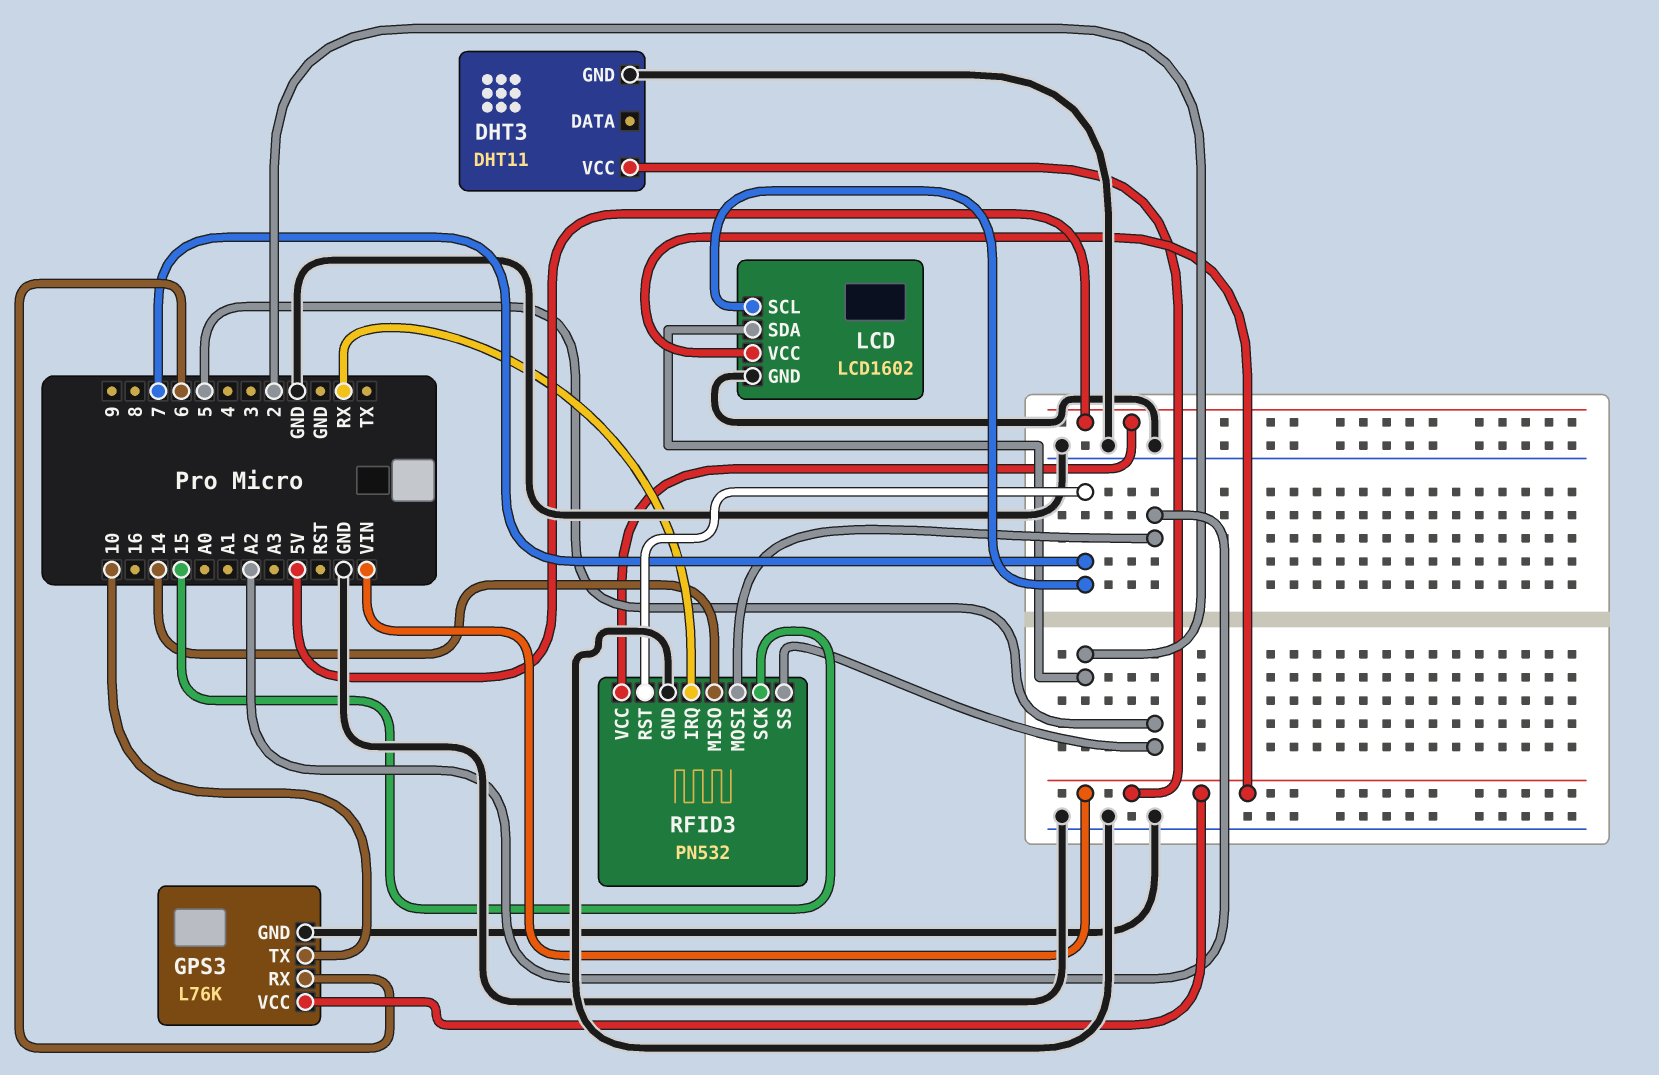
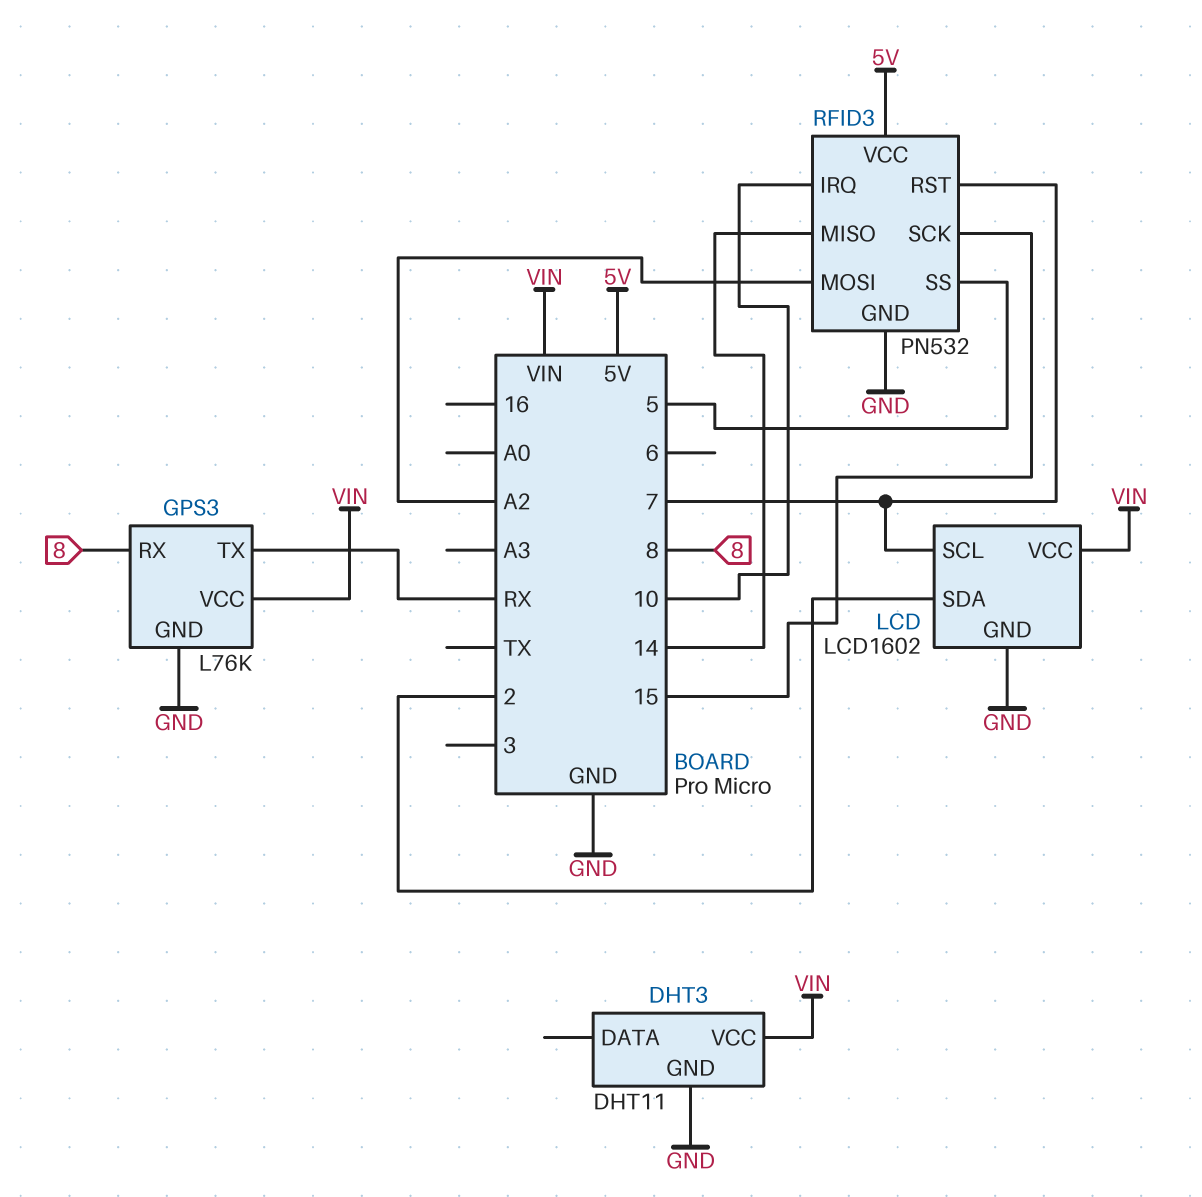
GPS3 pin RX: 6 -> 8
GPS3 pin TX: 10 -> RX
RFID3 pin IRQ: RX -> 10

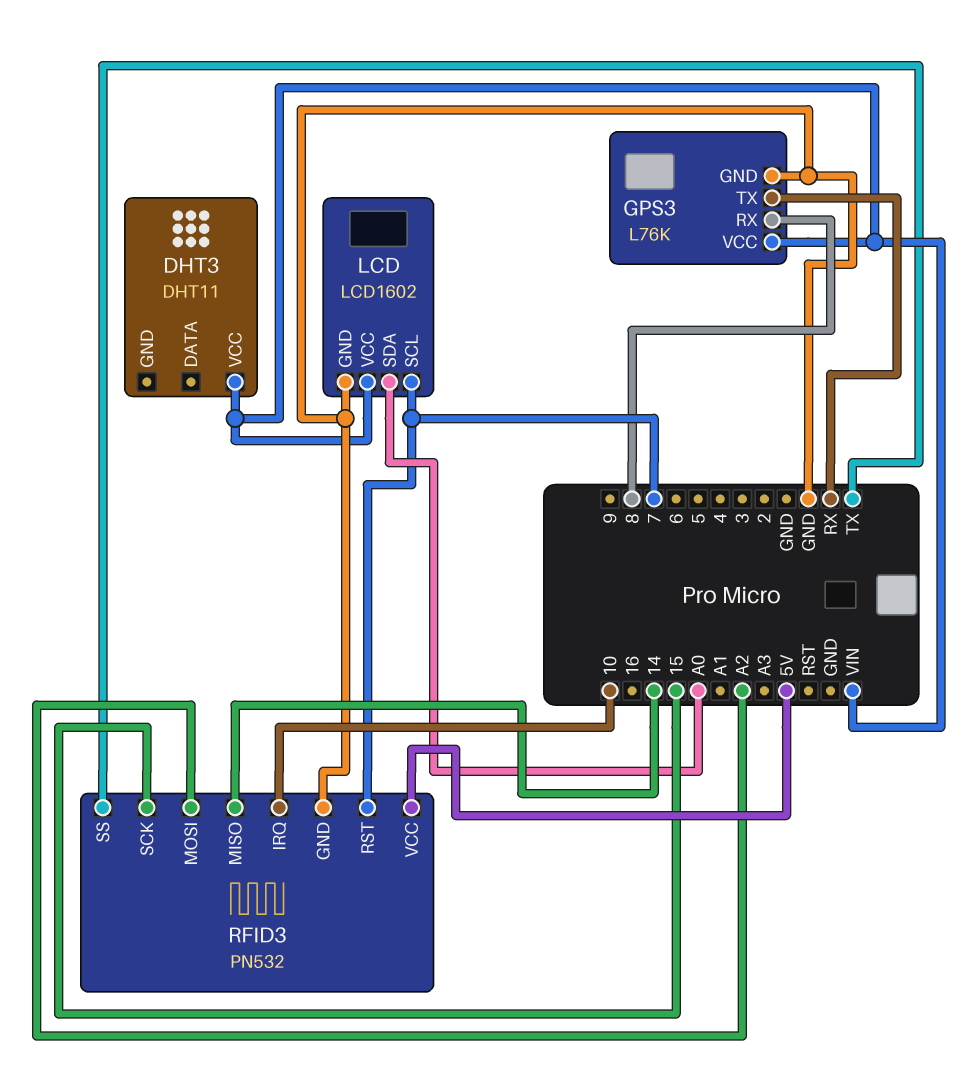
DHT3 pin GND: GND -> none
LCD pin SDA: 2 -> A0
RFID3 pin SS: 5 -> TX

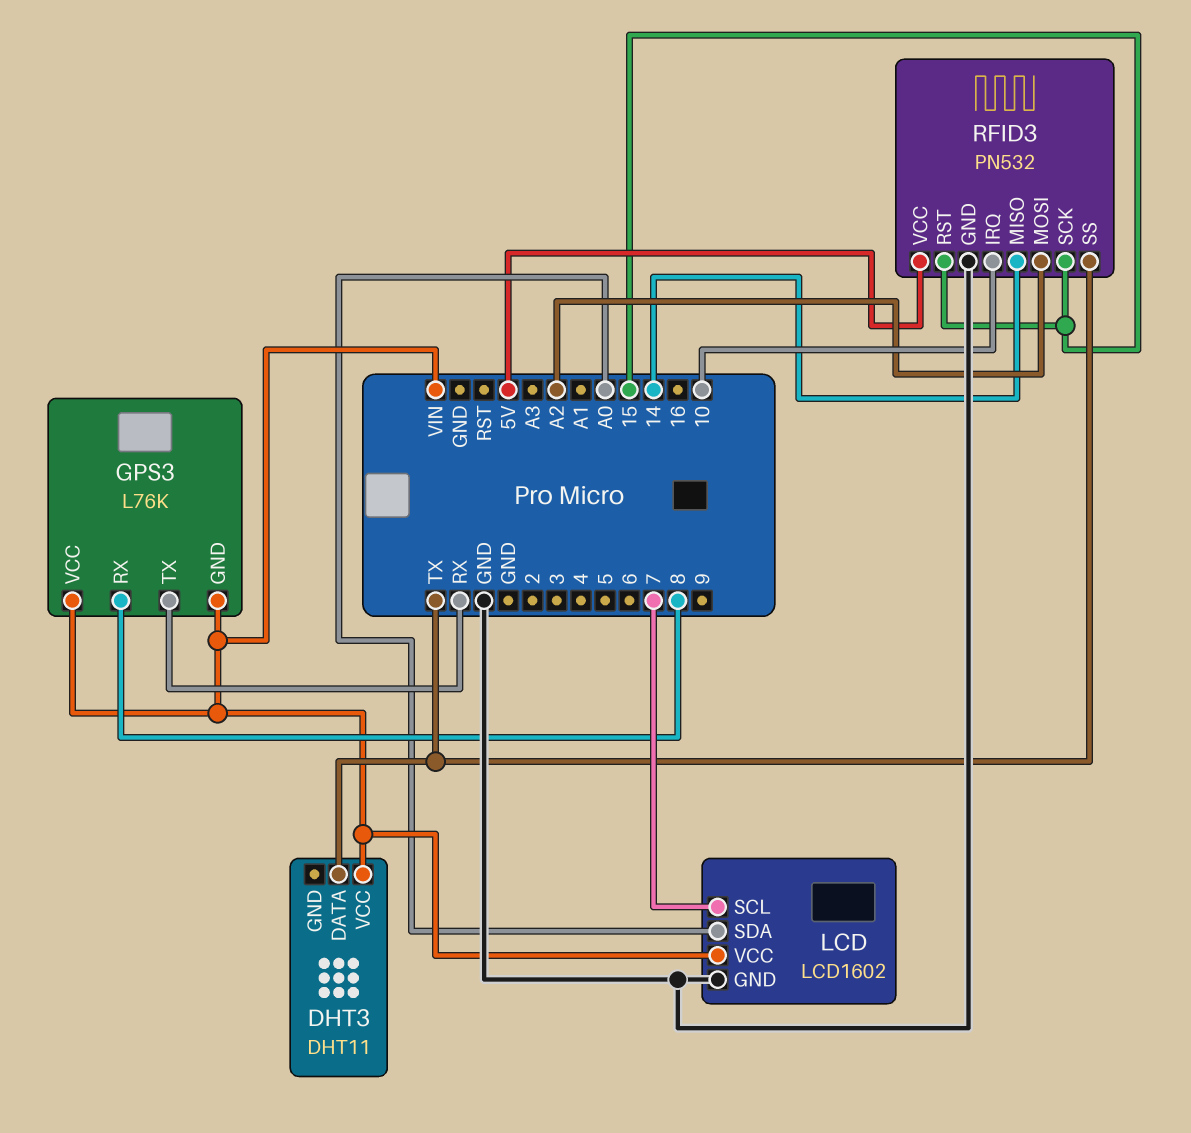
DHT3 pin DATA: none -> TX
GPS3 pin GND: GND -> VIN
RFID3 pin RST: 7 -> 15

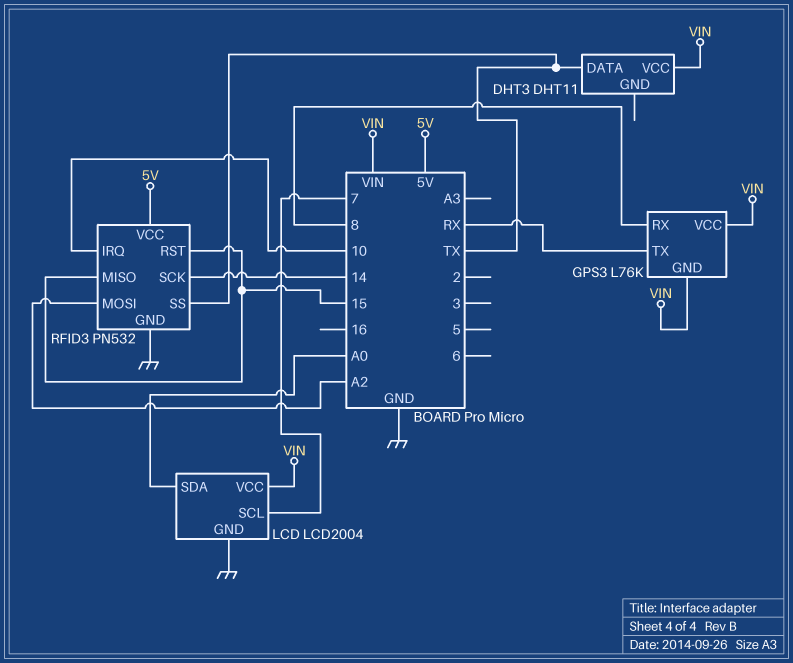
LCD: LCD1602 -> LCD2004
RFID3 pin MISO: 14 -> 15
RFID3 pin SCK: 15 -> 14

